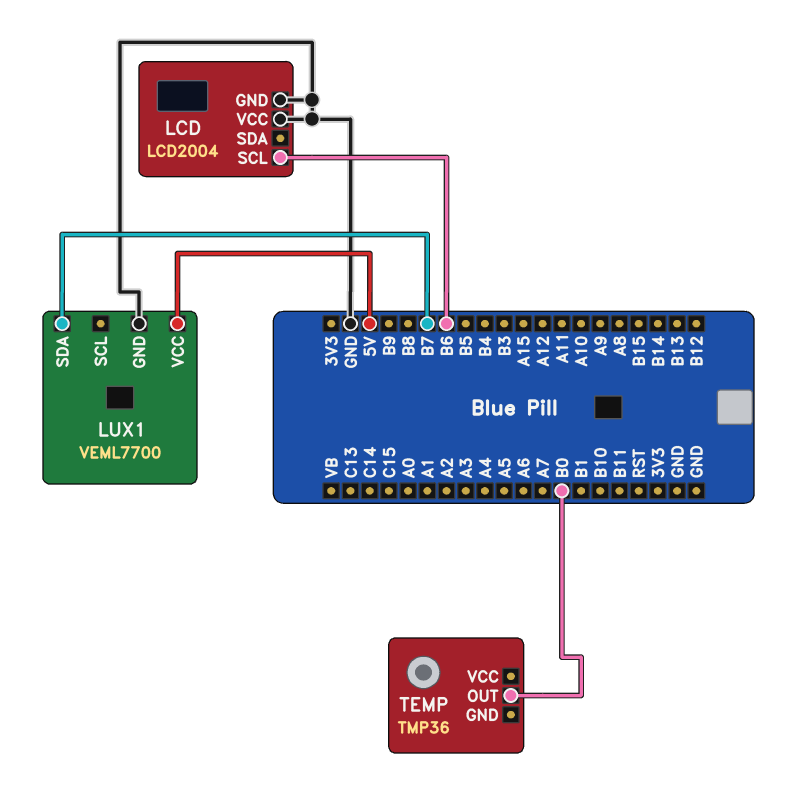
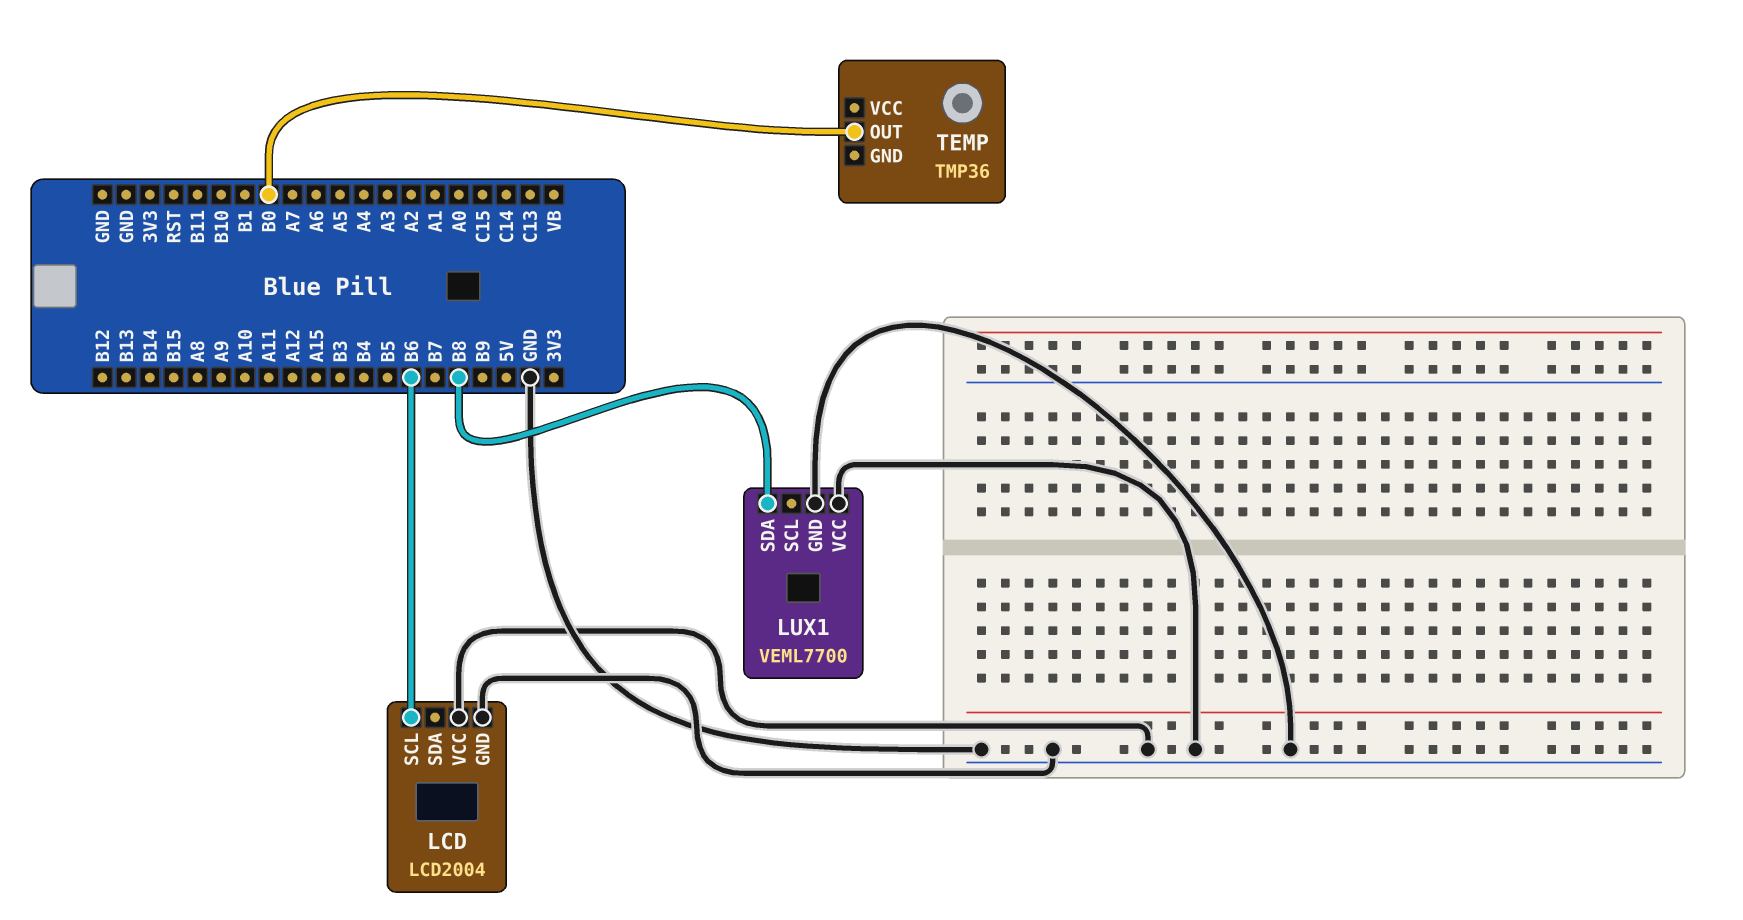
LUX1 pin SDA: B7 -> B8
LUX1 pin VCC: 5V -> GND

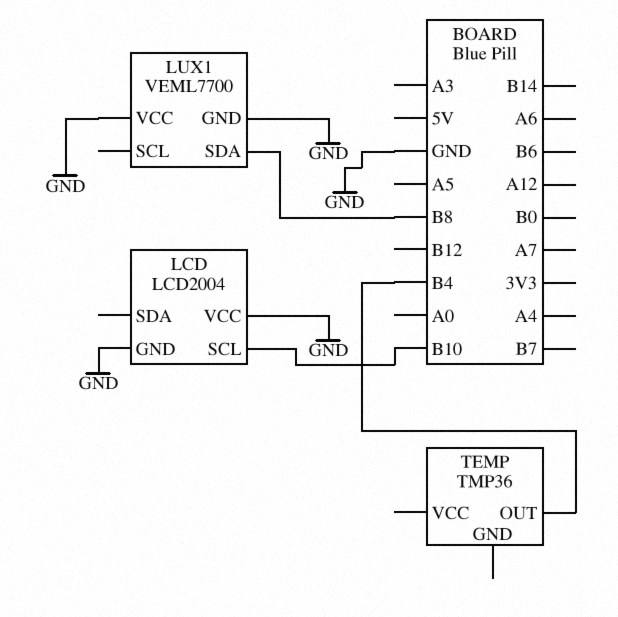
LCD pin SCL: B6 -> B10
TEMP pin OUT: B0 -> B4

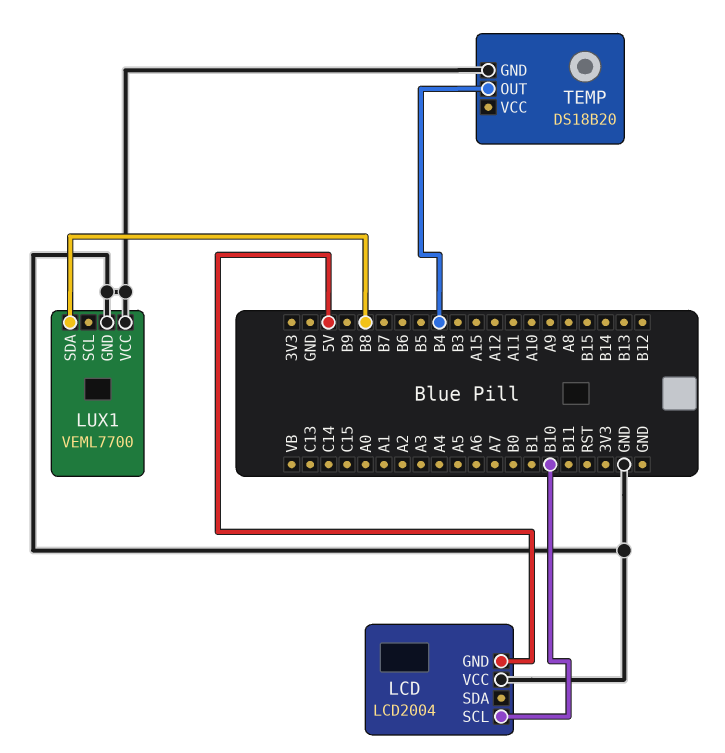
LCD pin GND: GND -> 5V
TEMP: TMP36 -> DS18B20
TEMP pin GND: none -> GND

